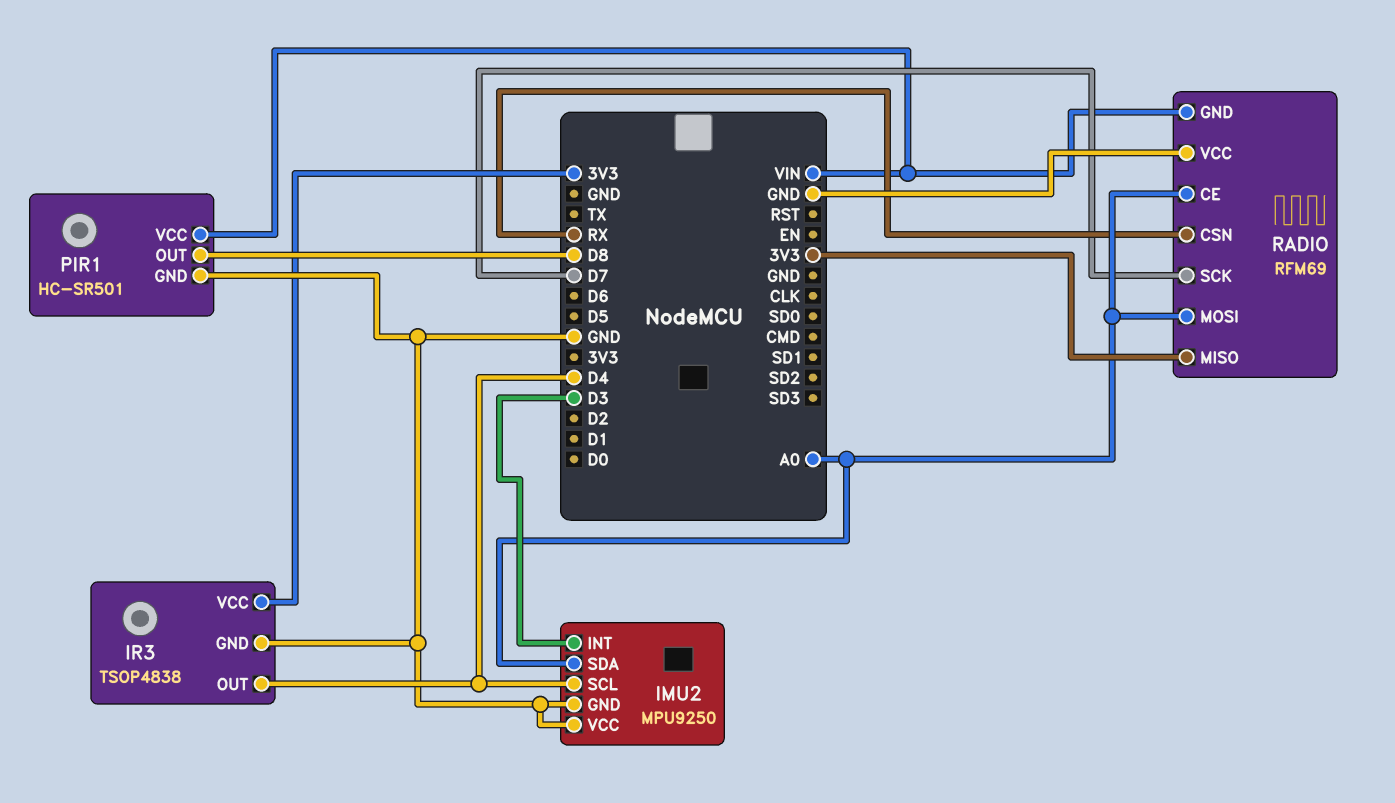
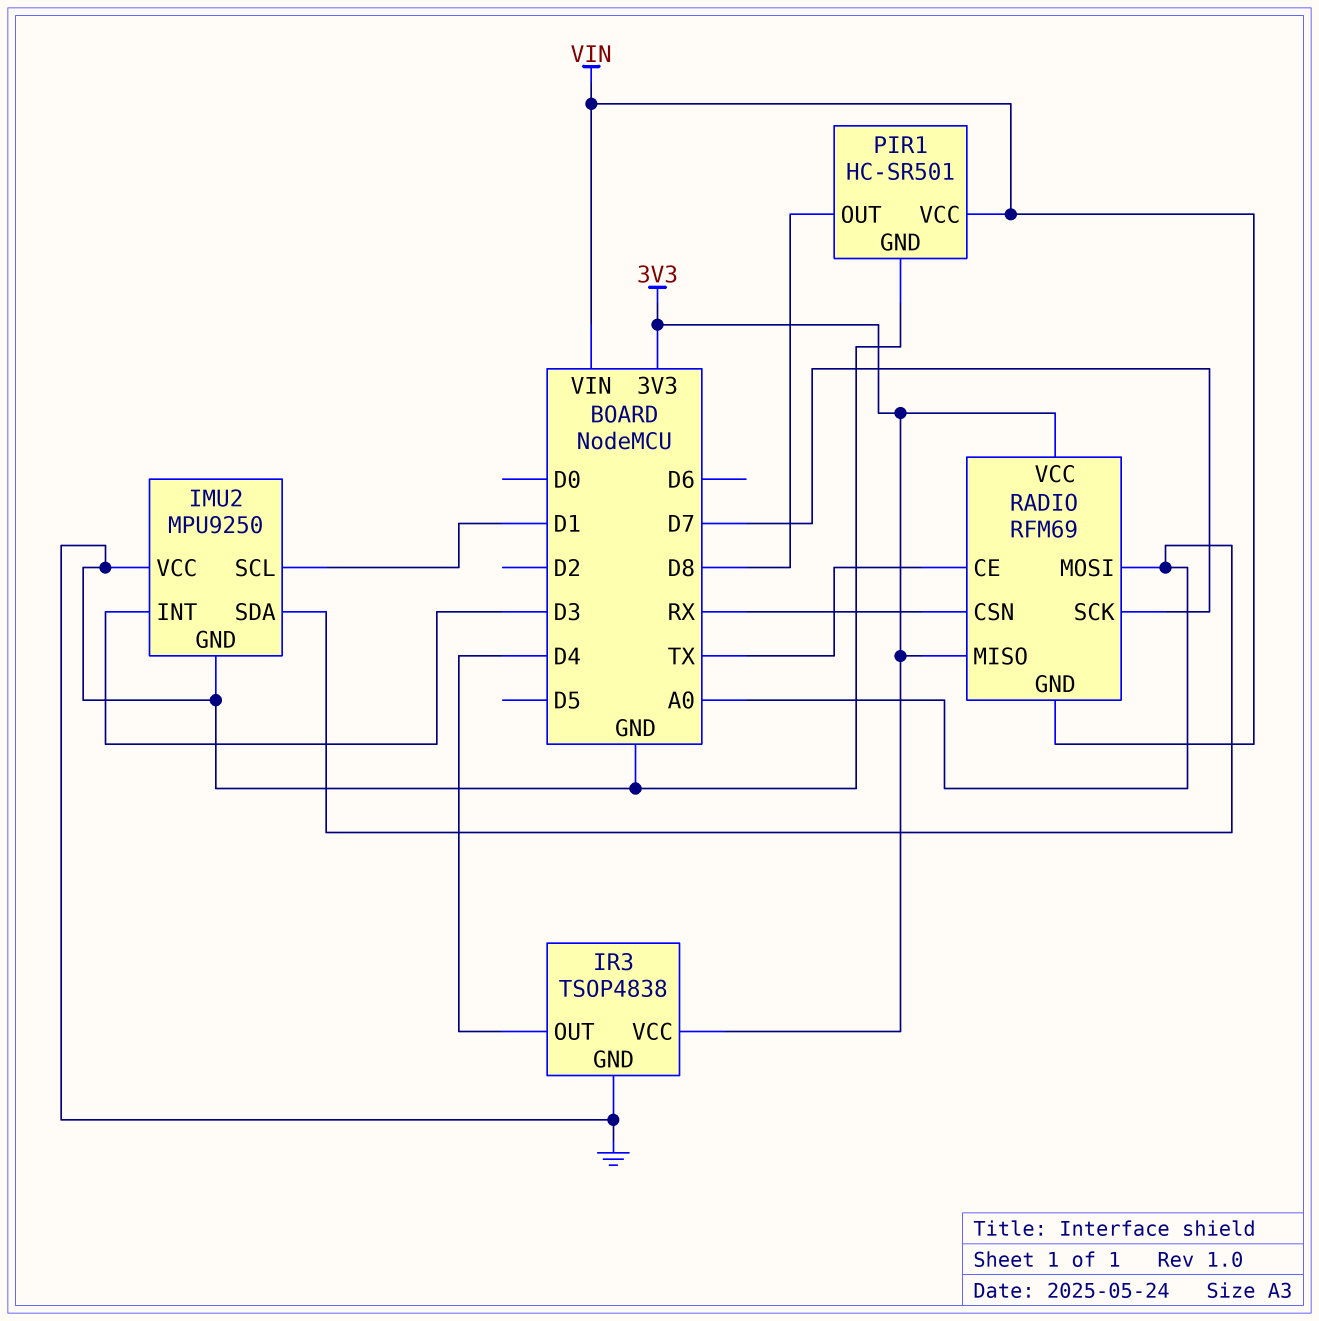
IMU2 pin SCL: D4 -> D1
RADIO pin CE: A0 -> TX
RADIO pin VCC: GND -> 3V3

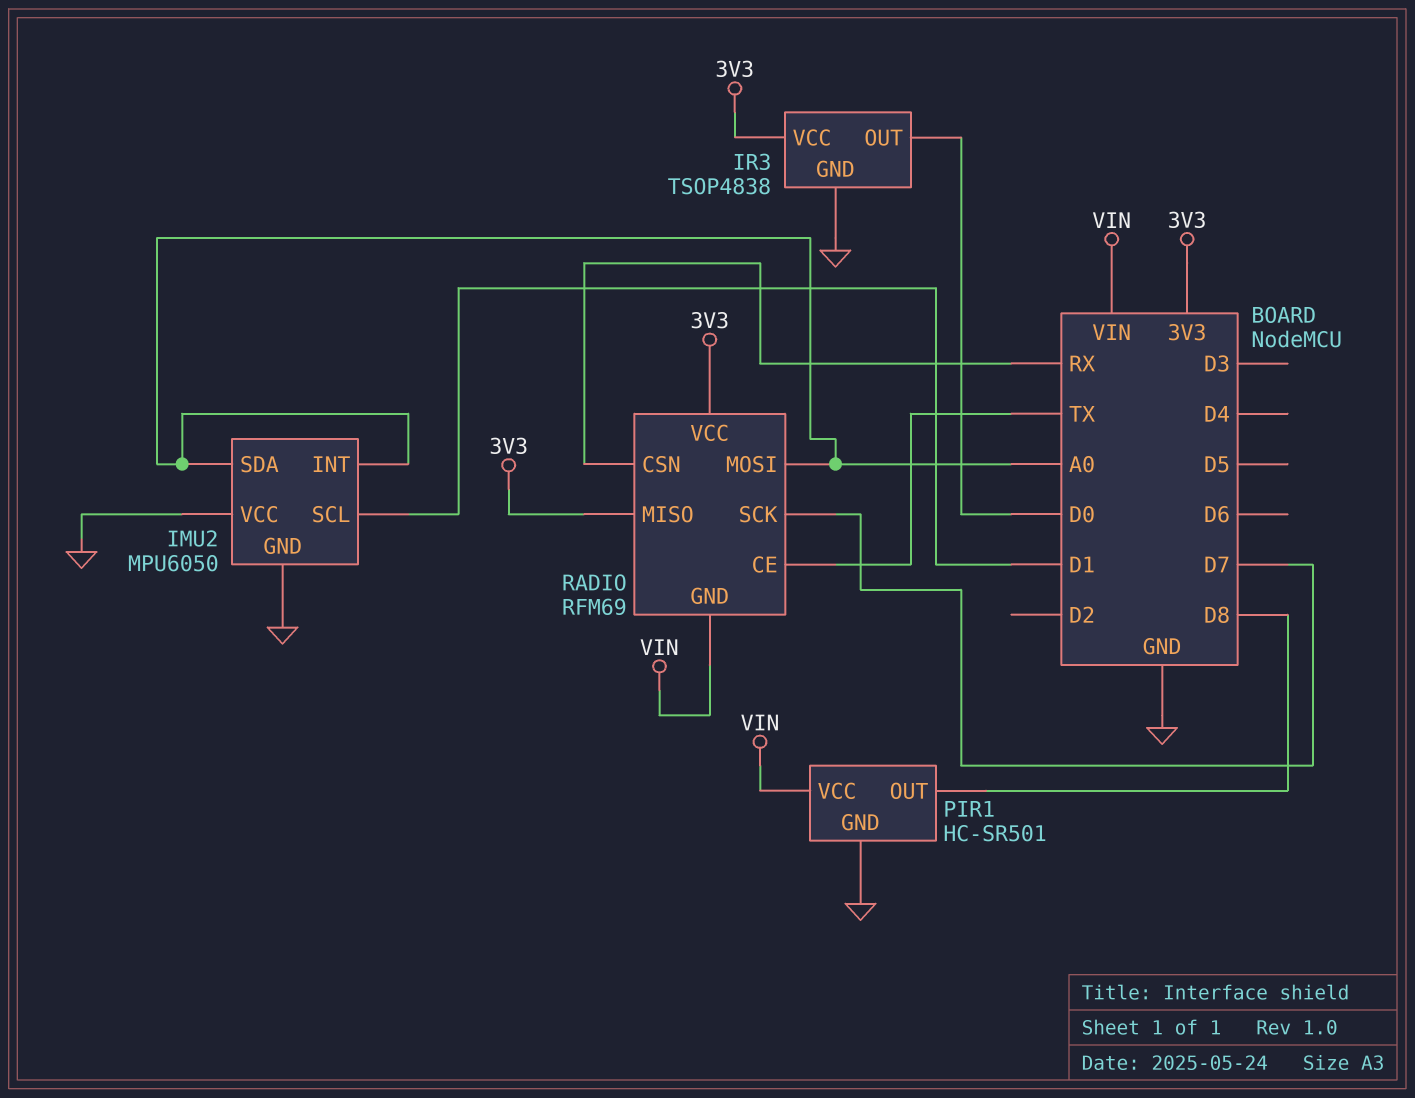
IMU2: MPU9250 -> MPU6050
IMU2 pin INT: D3 -> A0
IR3 pin OUT: D4 -> D0

